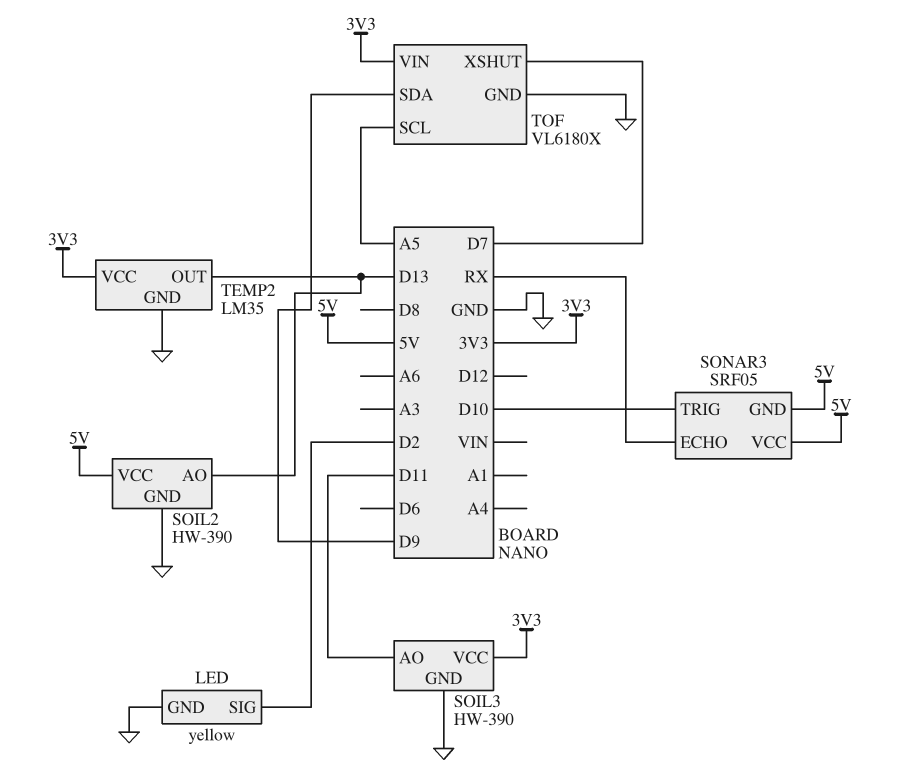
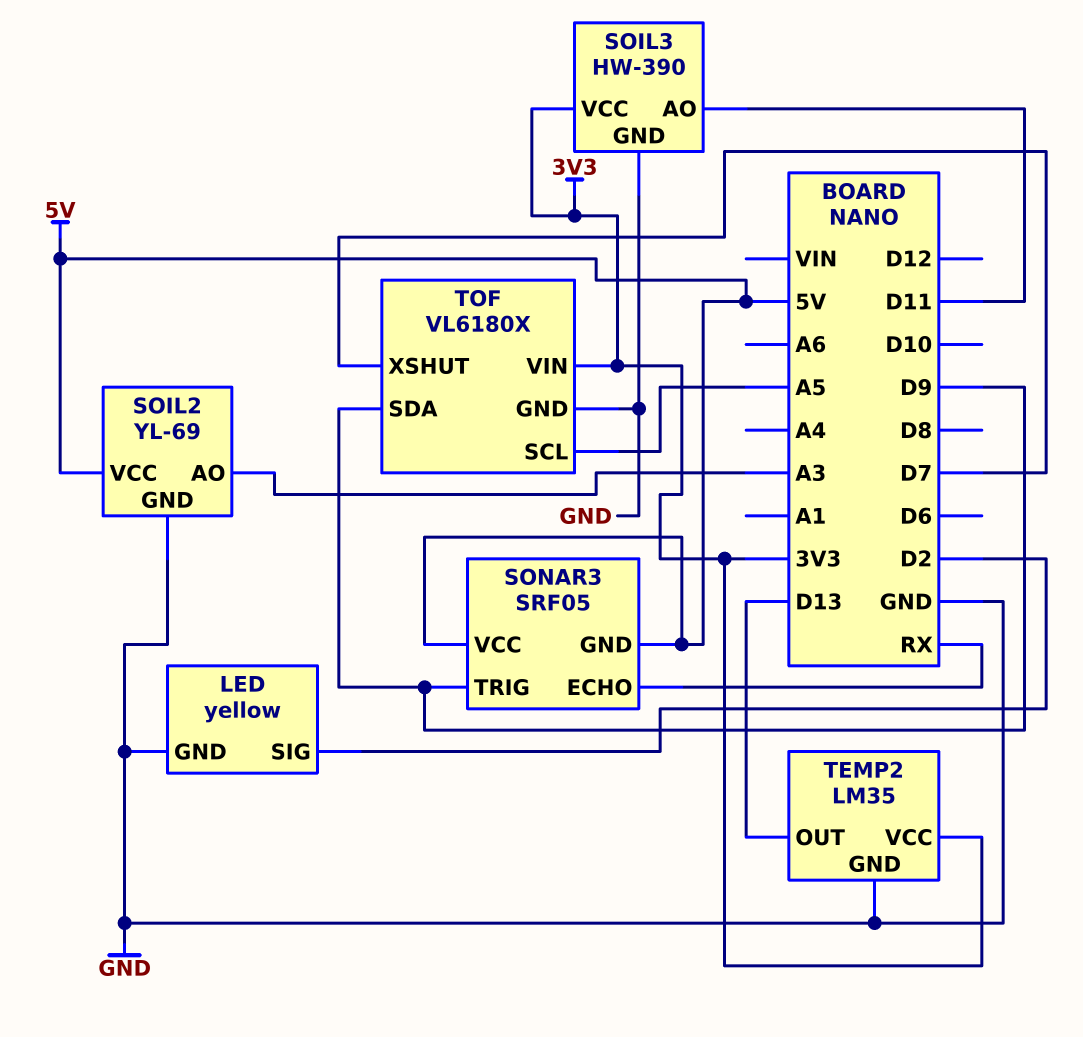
SOIL2: HW-390 -> YL-69
SOIL2 pin AO: D13 -> A3
SONAR3 pin TRIG: D10 -> D9

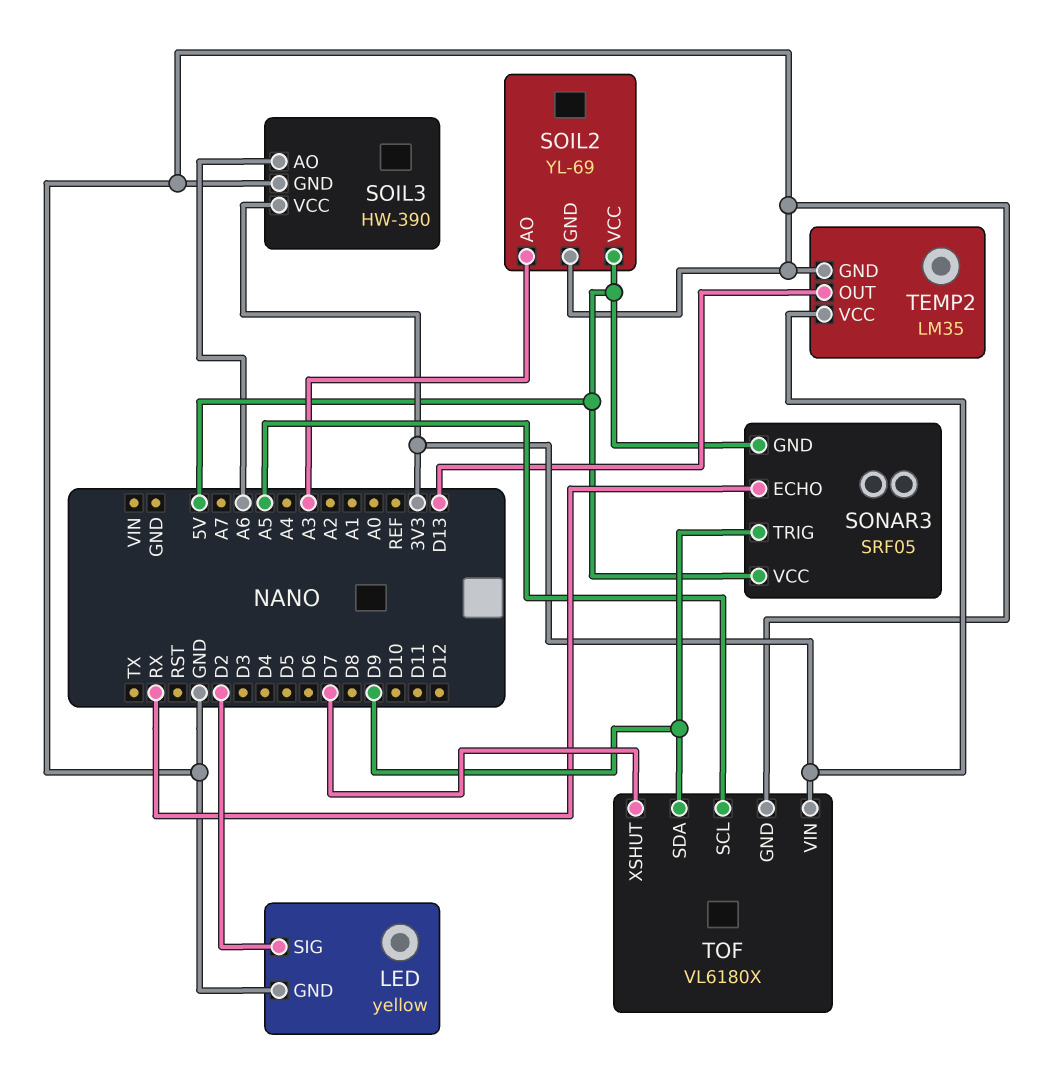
SOIL3 pin AO: D11 -> A6

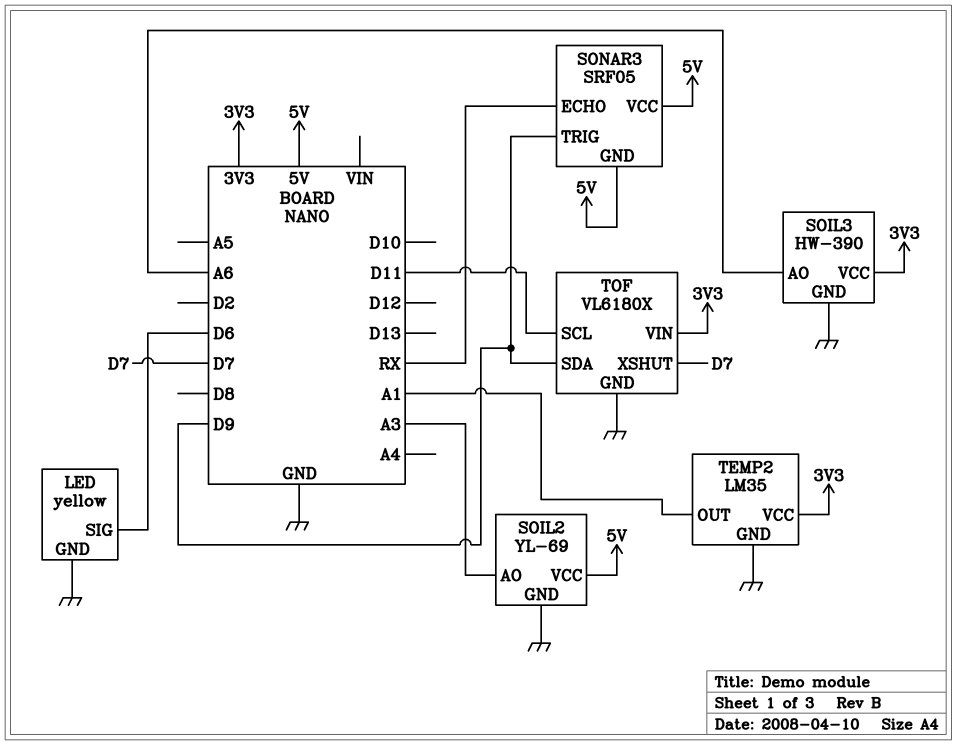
LED pin SIG: D2 -> D6
TEMP2 pin OUT: D13 -> A1
TOF pin SCL: A5 -> D11

